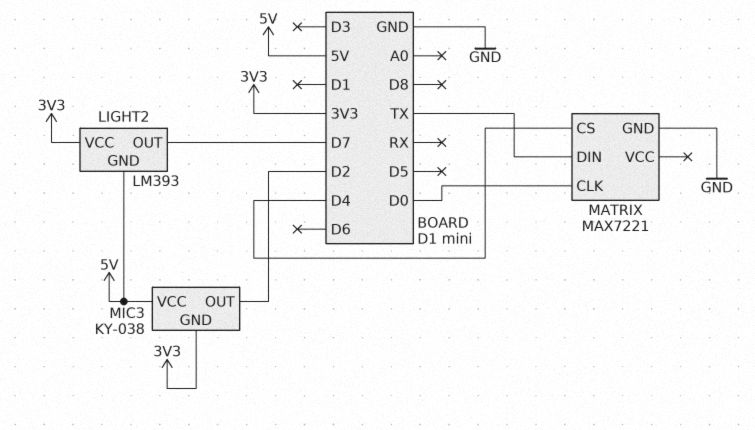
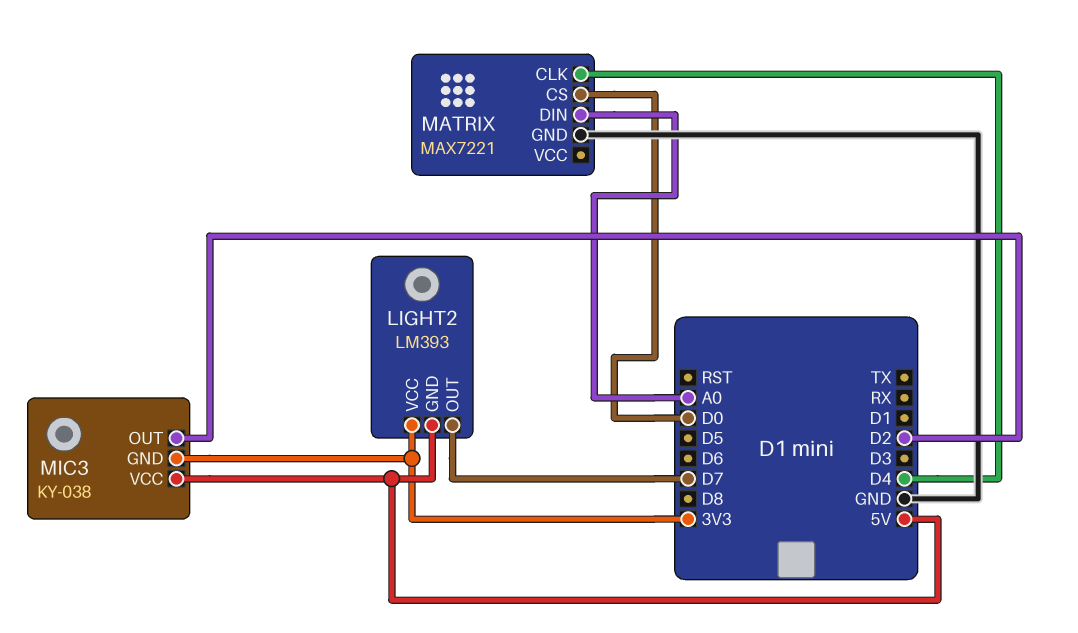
MATRIX pin CLK: D0 -> D4
MATRIX pin CS: D4 -> D0
MATRIX pin DIN: TX -> A0

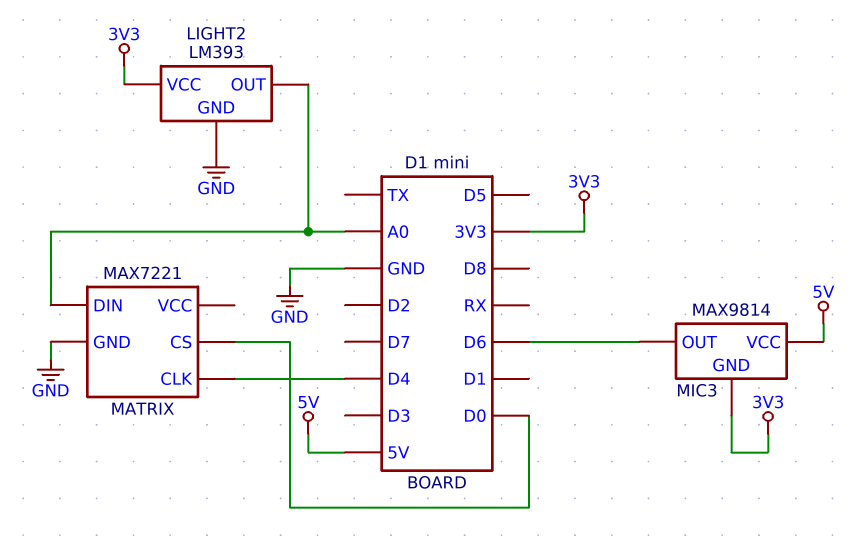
LIGHT2 pin GND: 5V -> GND
LIGHT2 pin OUT: D7 -> A0
MIC3: KY-038 -> MAX9814
MIC3 pin OUT: D2 -> D6

